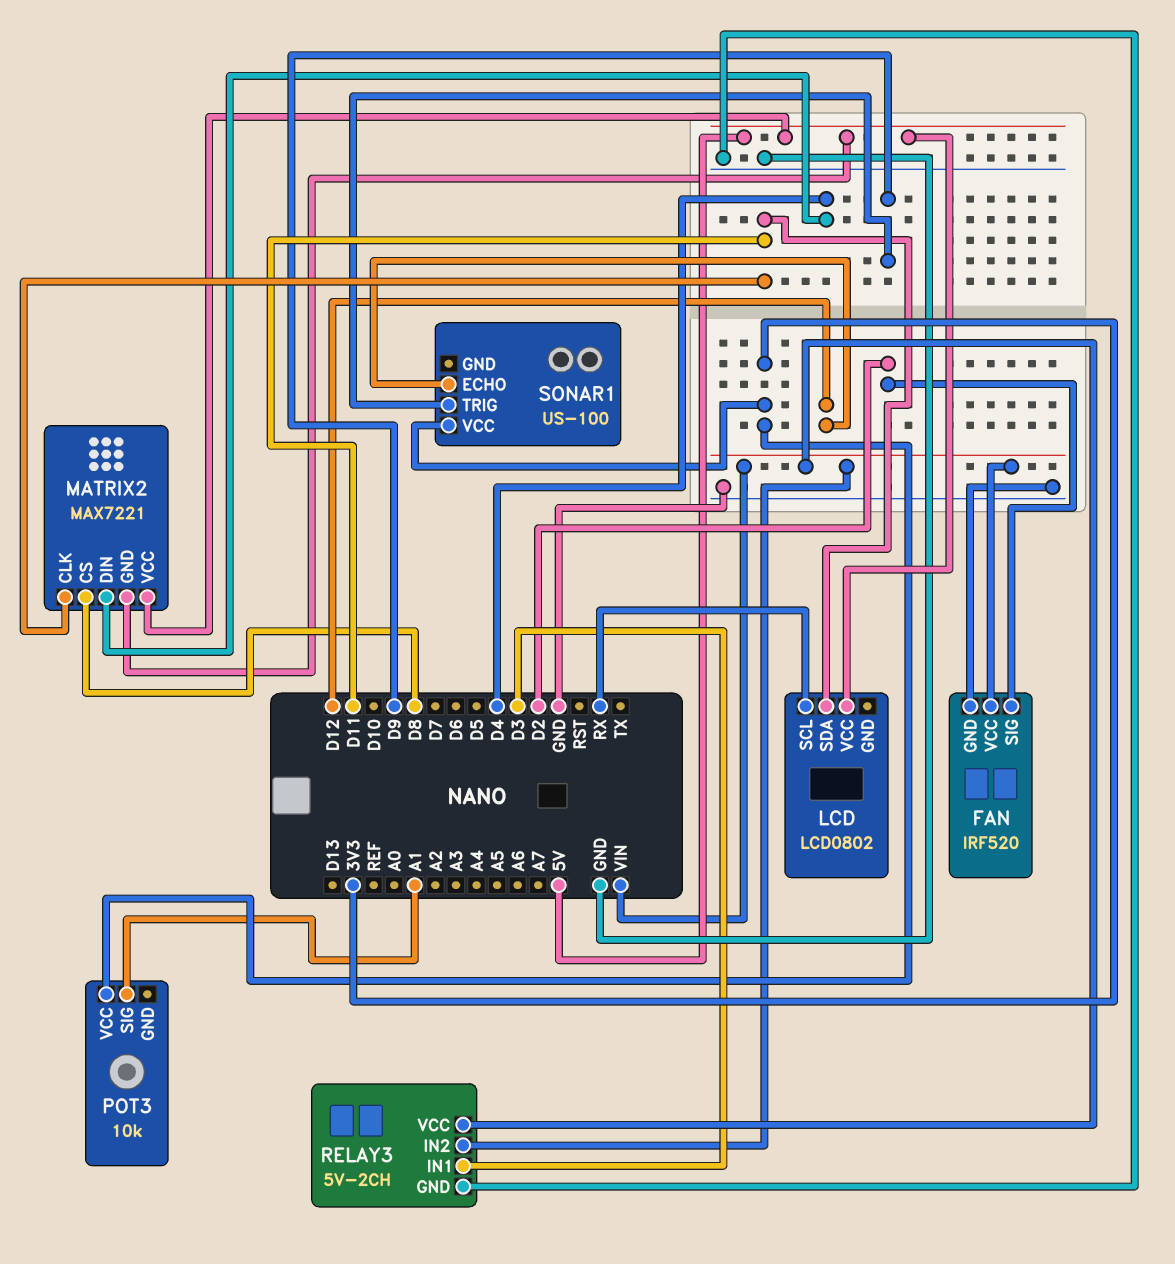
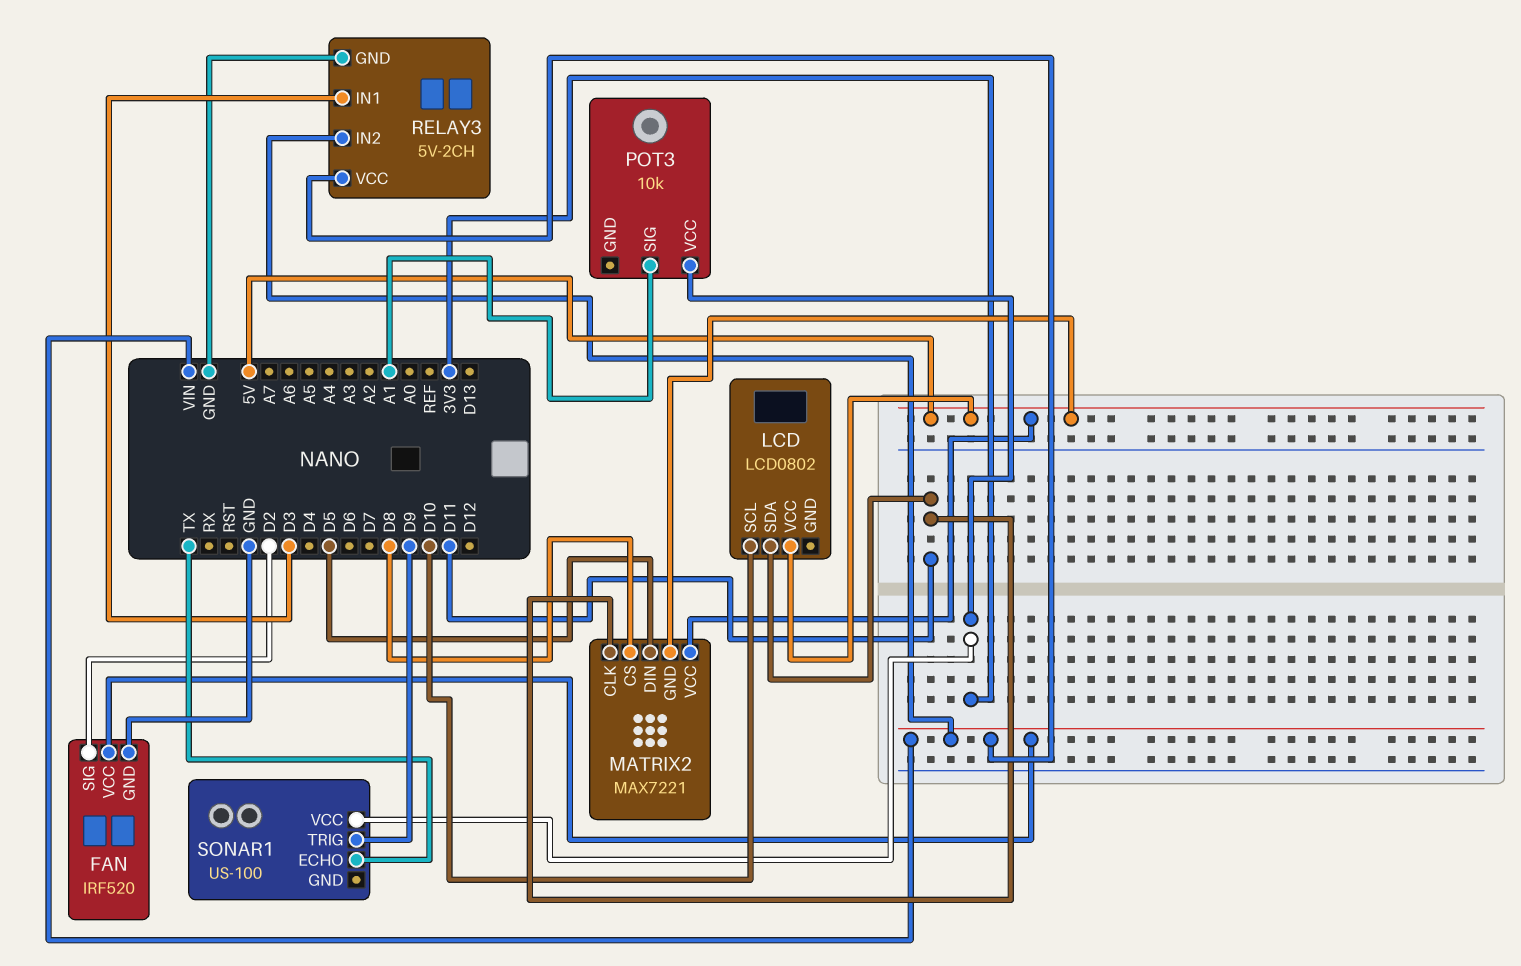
LCD pin SCL: RX -> D10
MATRIX2 pin DIN: D4 -> D5
SONAR1 pin ECHO: D12 -> TX

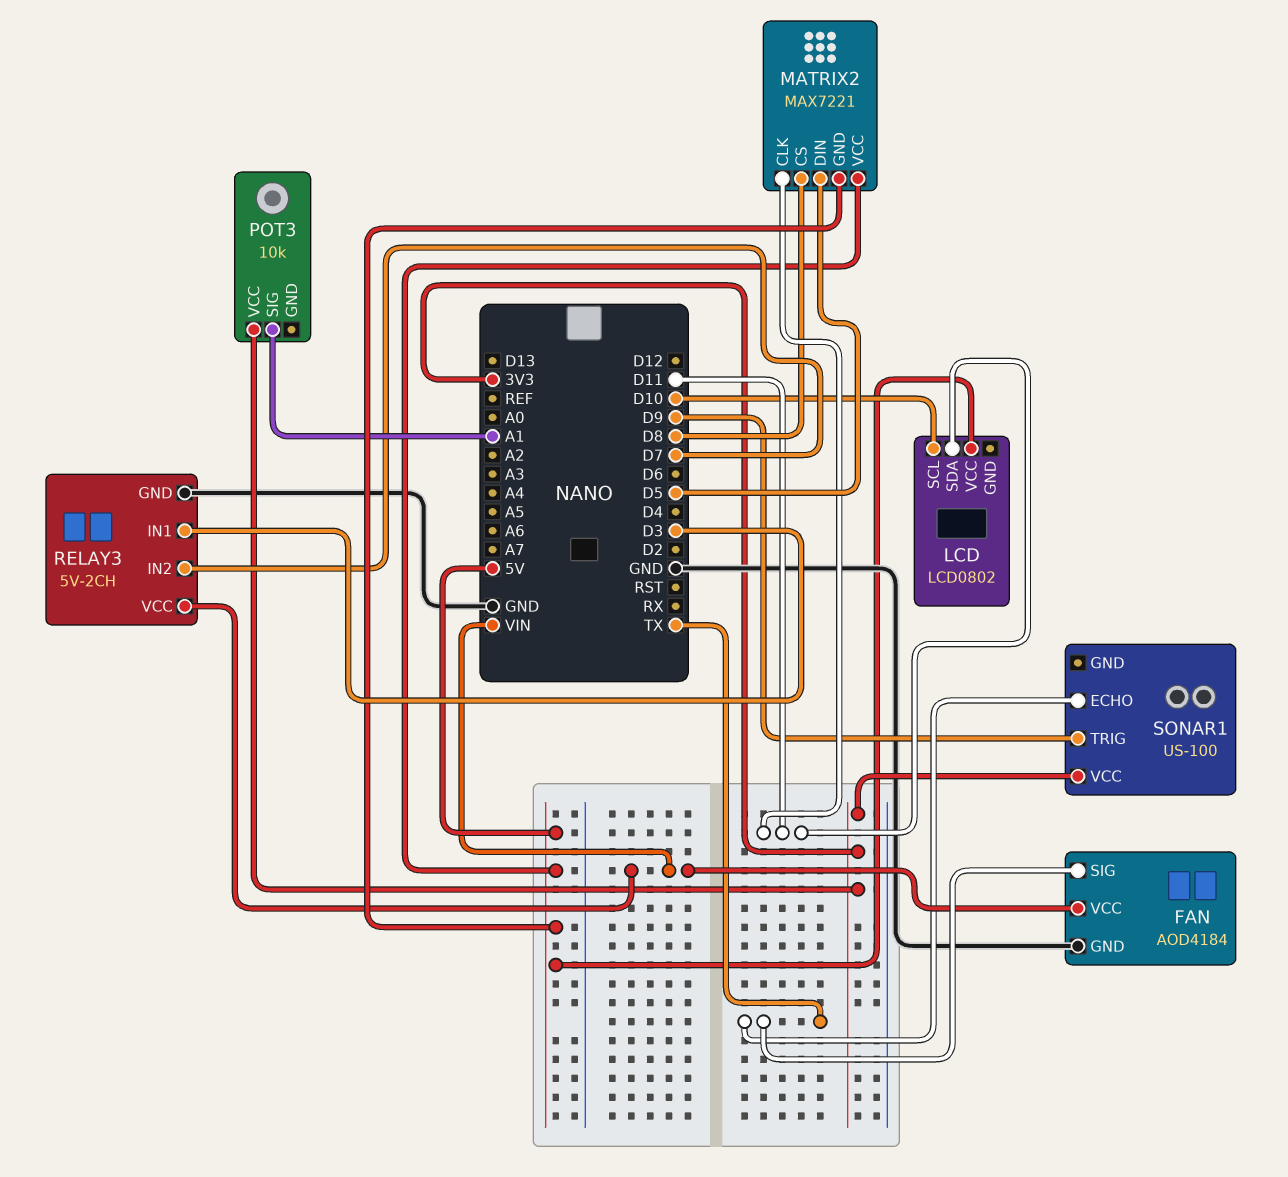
FAN: IRF520 -> AOD4184
FAN pin SIG: D2 -> TX
RELAY3 pin IN2: VIN -> D7

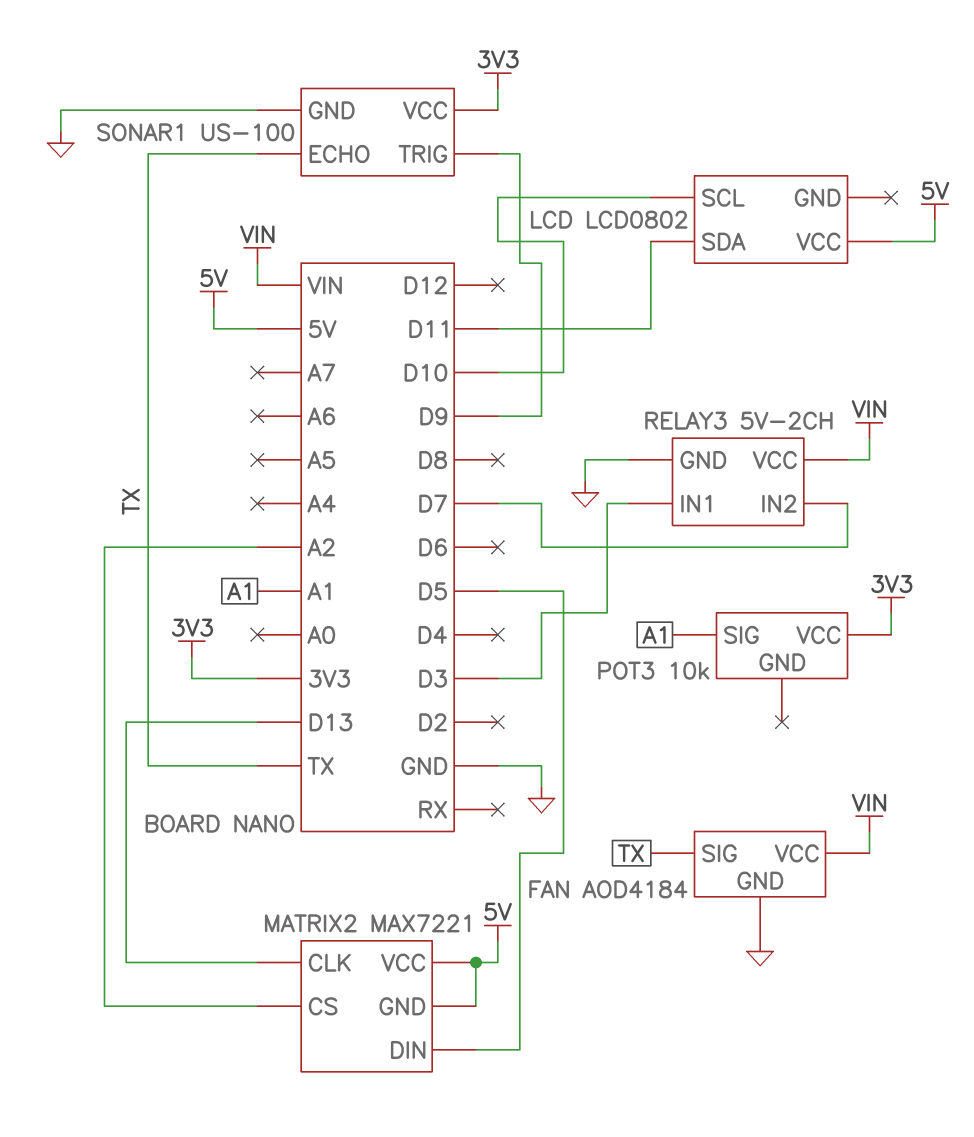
MATRIX2 pin CLK: D11 -> D13
MATRIX2 pin CS: D8 -> A2
SONAR1 pin GND: none -> GND

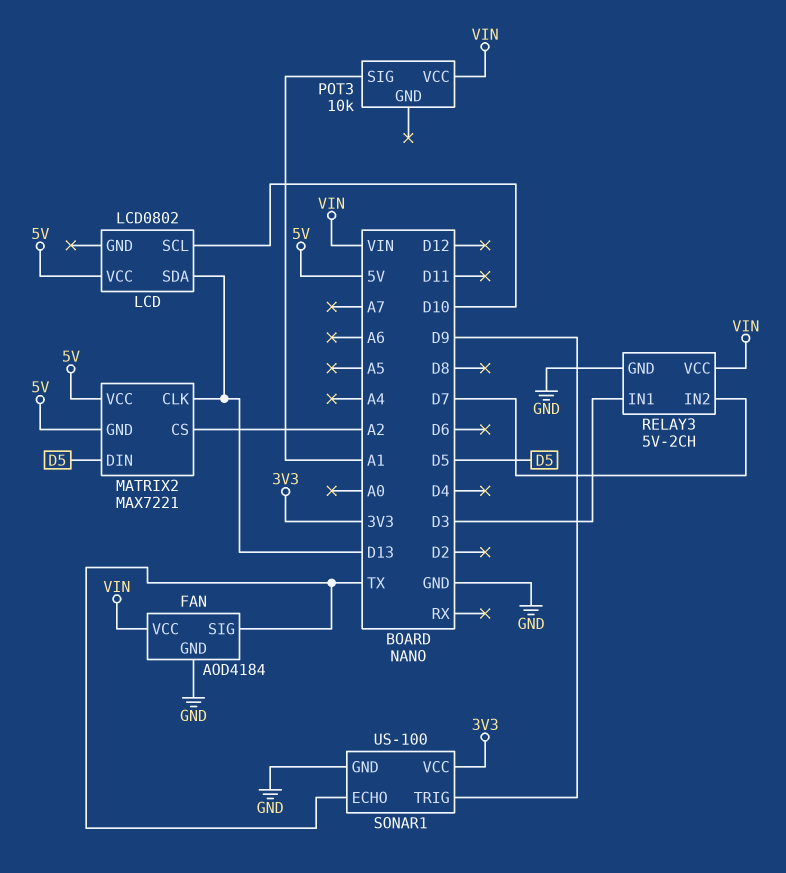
LCD pin SDA: D11 -> D13
POT3 pin VCC: 3V3 -> VIN

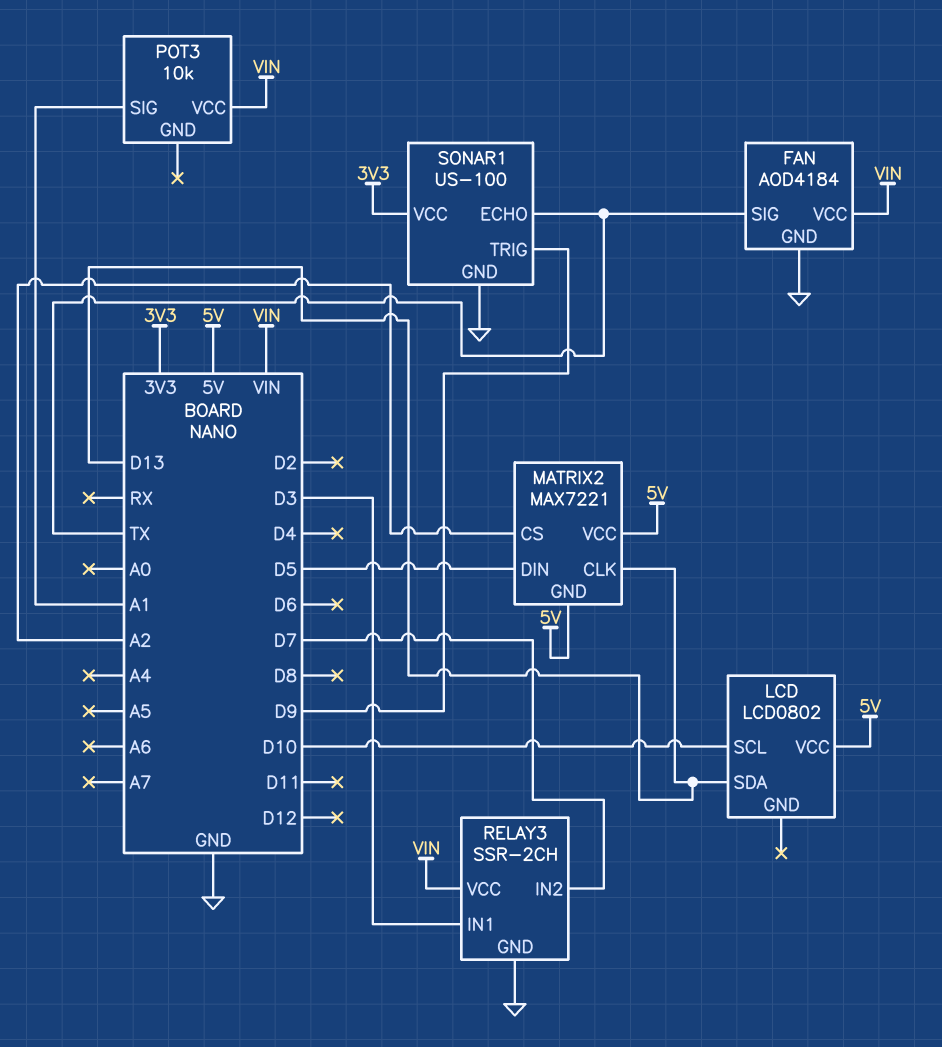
RELAY3: 5V-2CH -> SSR-2CH

